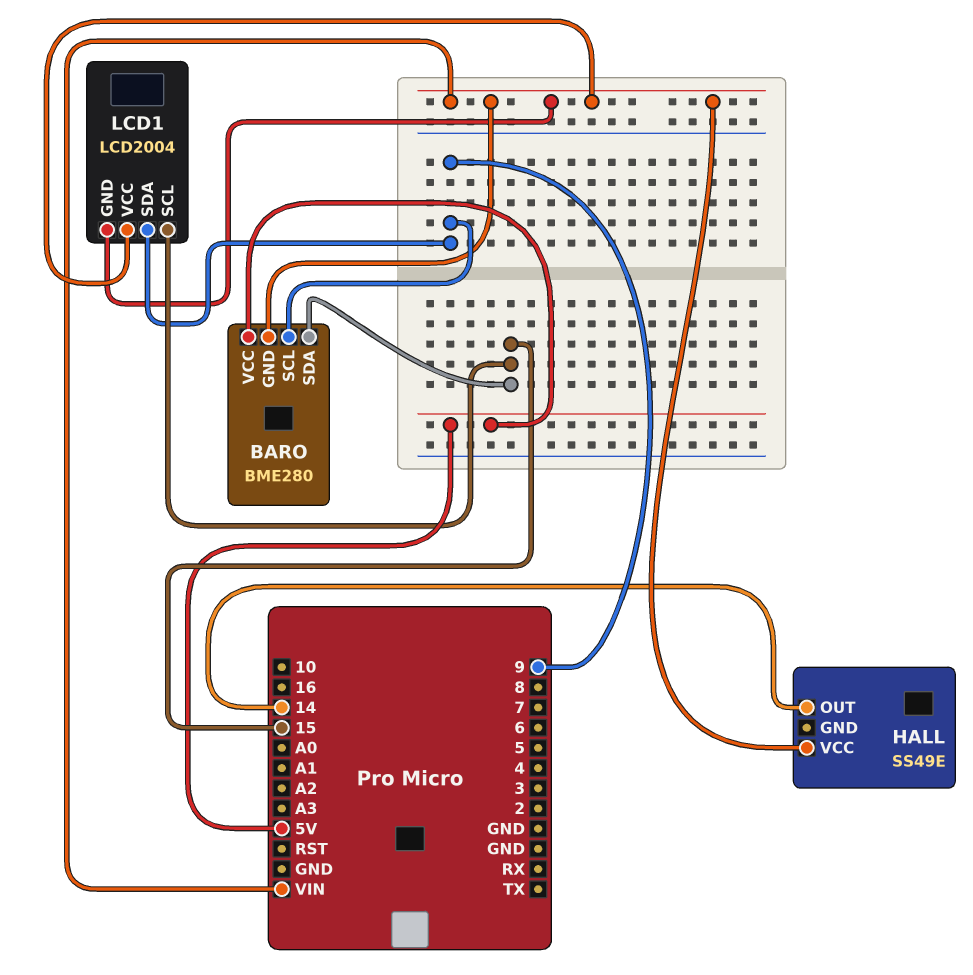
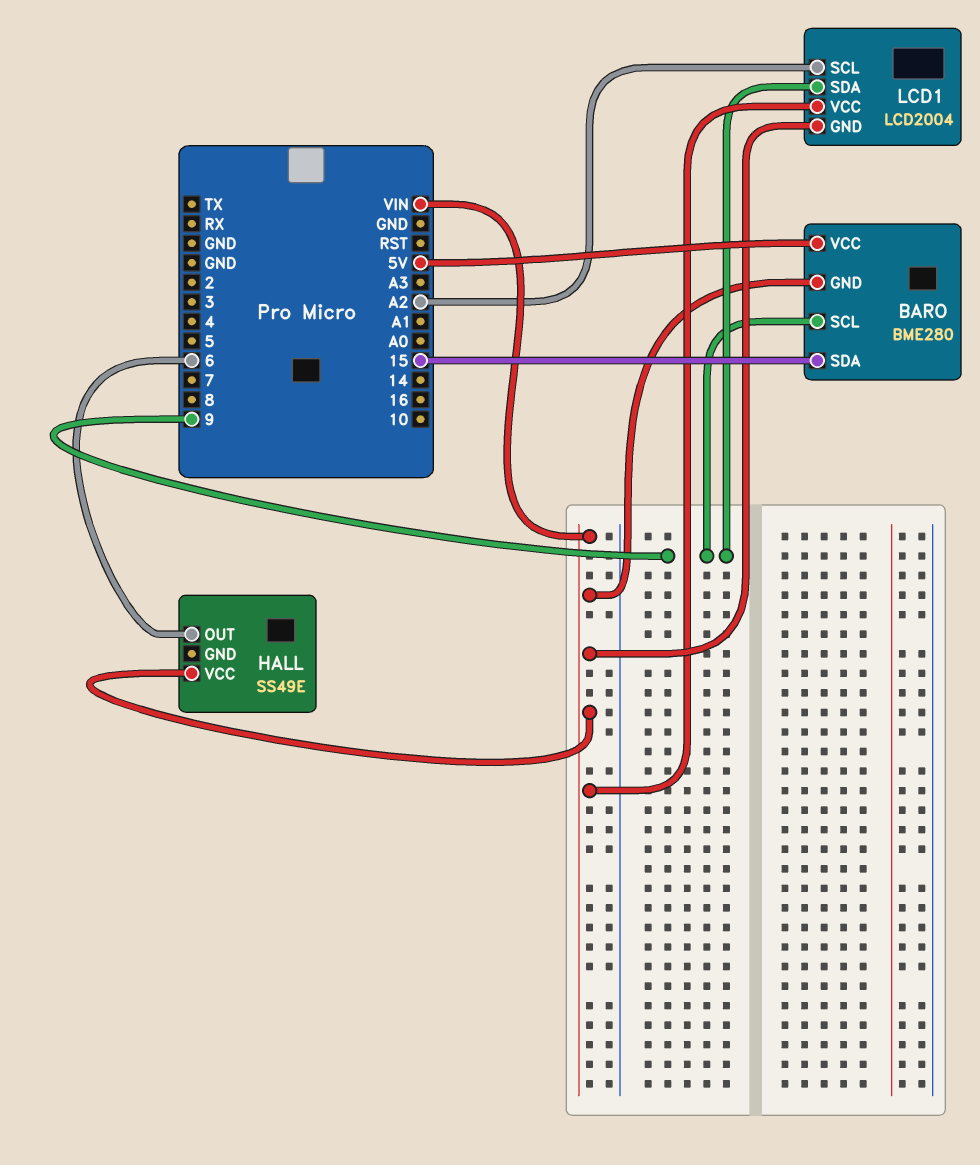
HALL pin OUT: 14 -> 6
LCD1 pin SCL: 15 -> A2

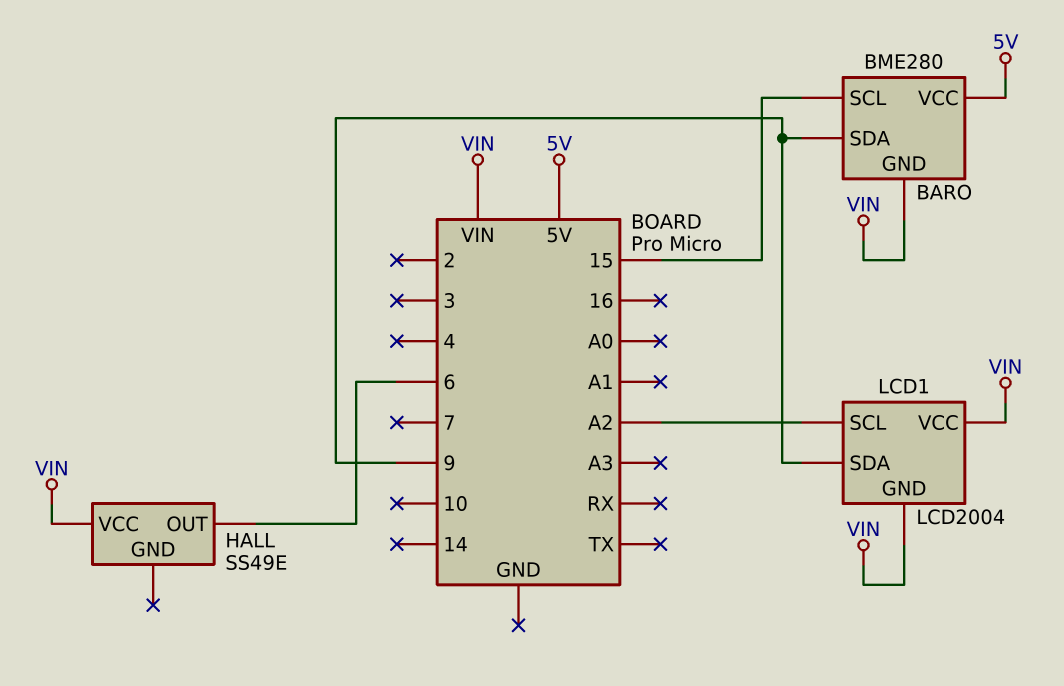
BARO pin SCL: 9 -> 15
BARO pin SDA: 15 -> 9

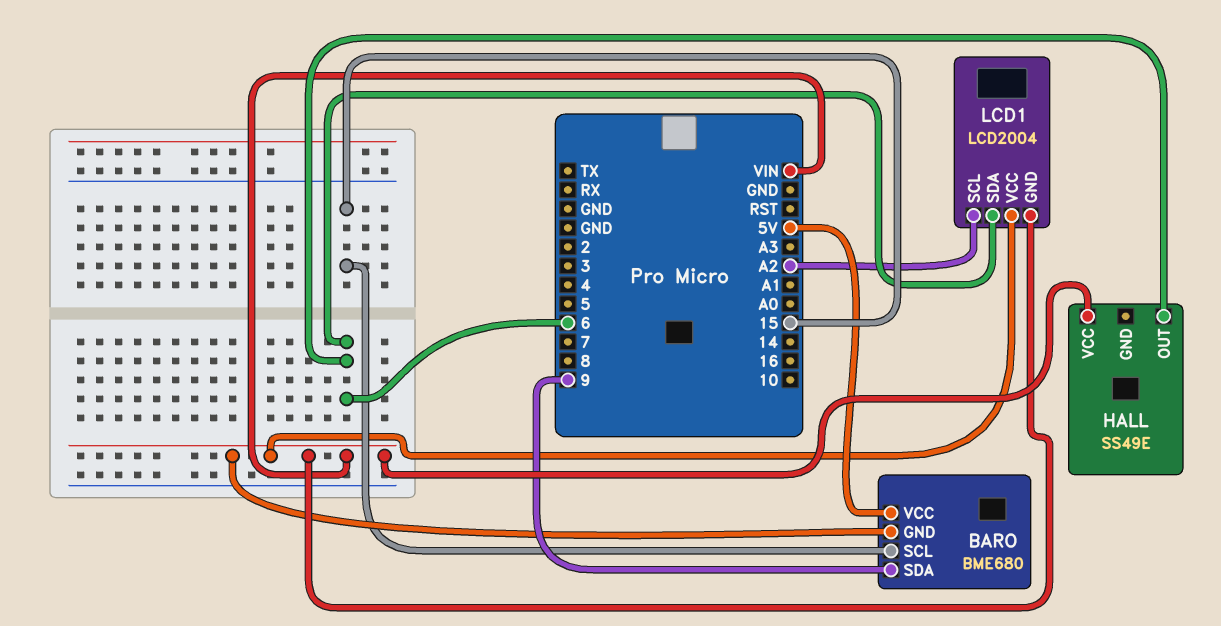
BARO: BME280 -> BME680
LCD1 pin SDA: 9 -> 6

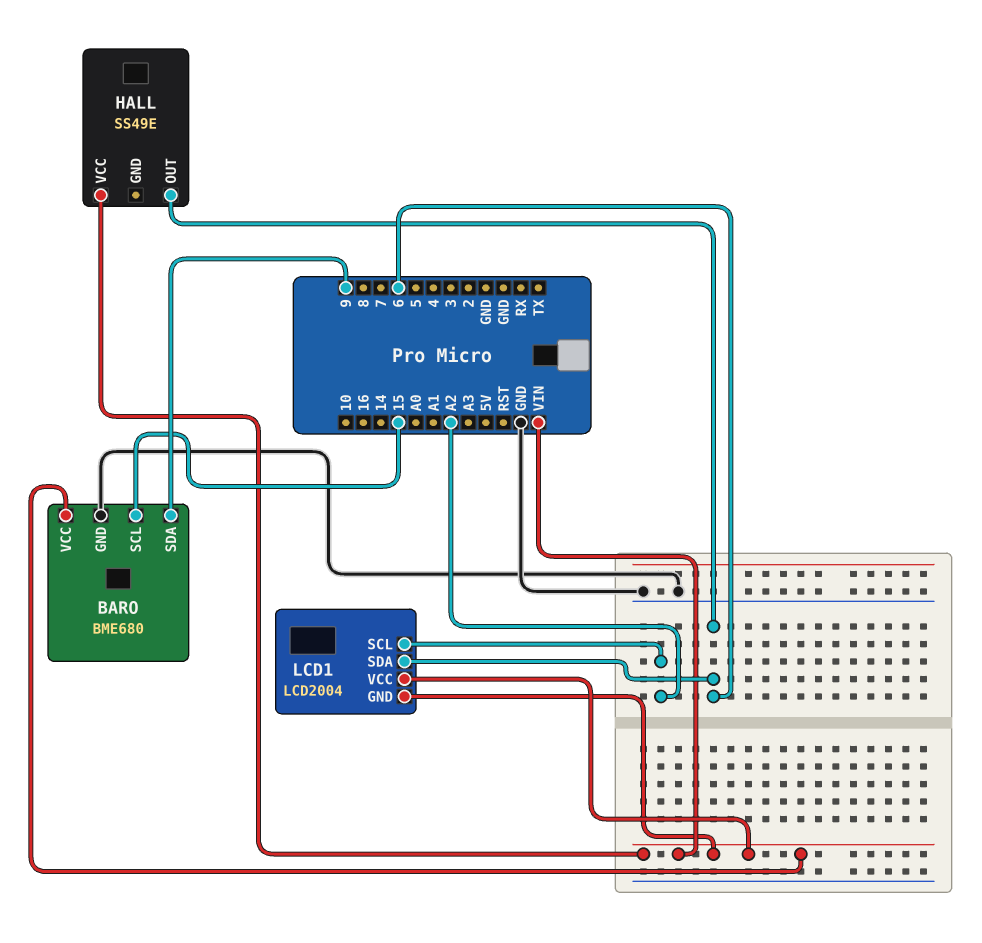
BARO pin GND: VIN -> GND
BARO pin VCC: 5V -> VIN

